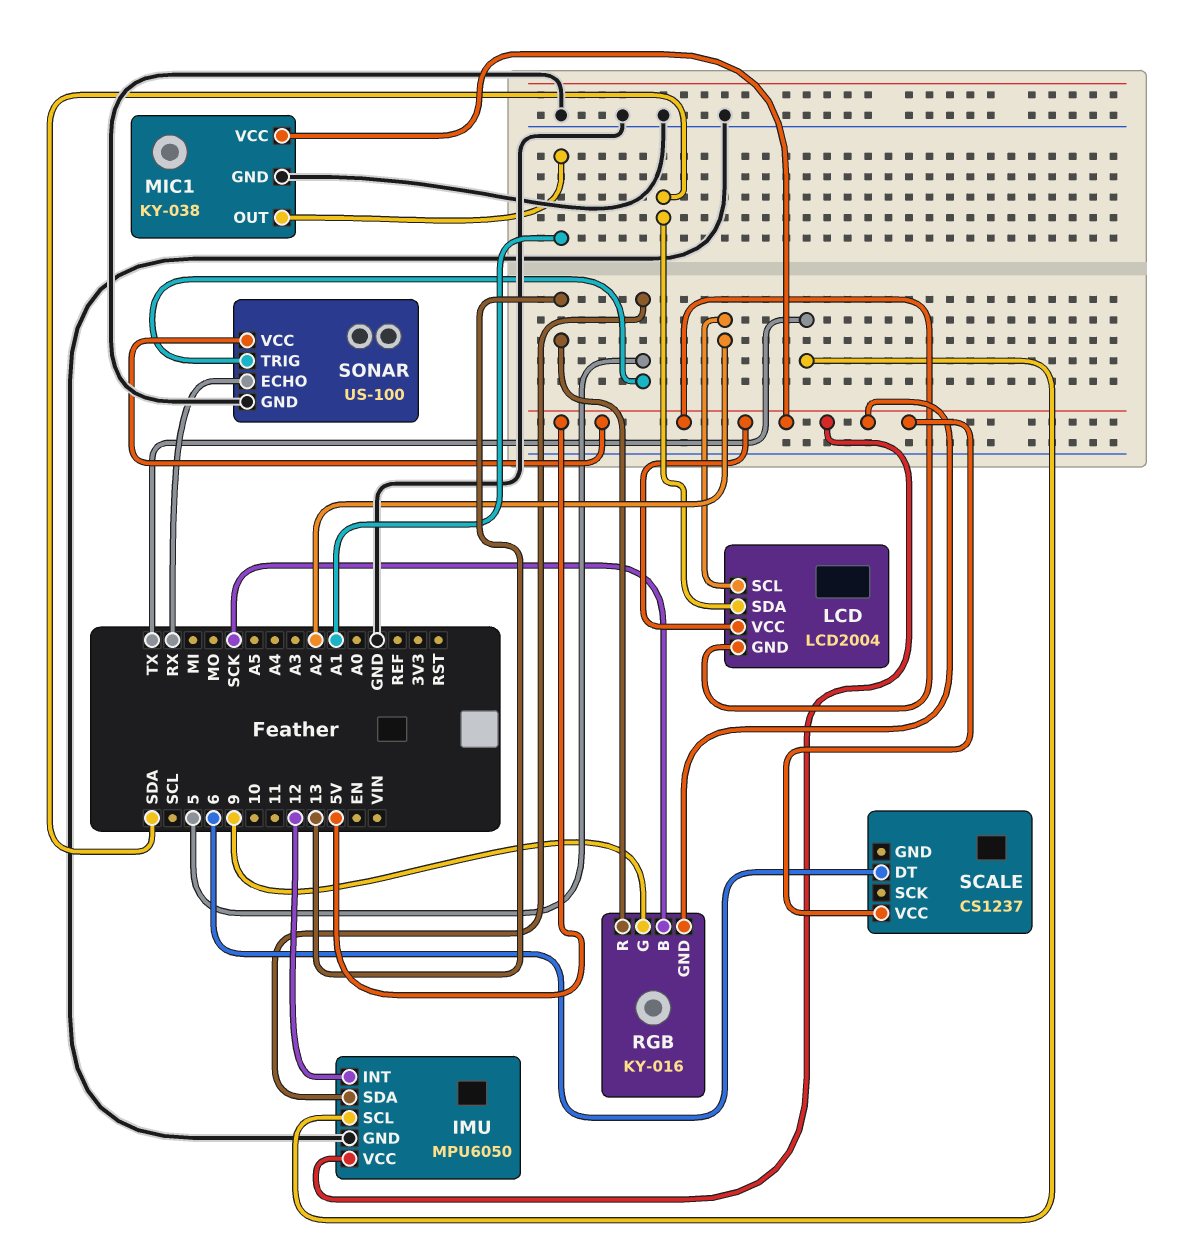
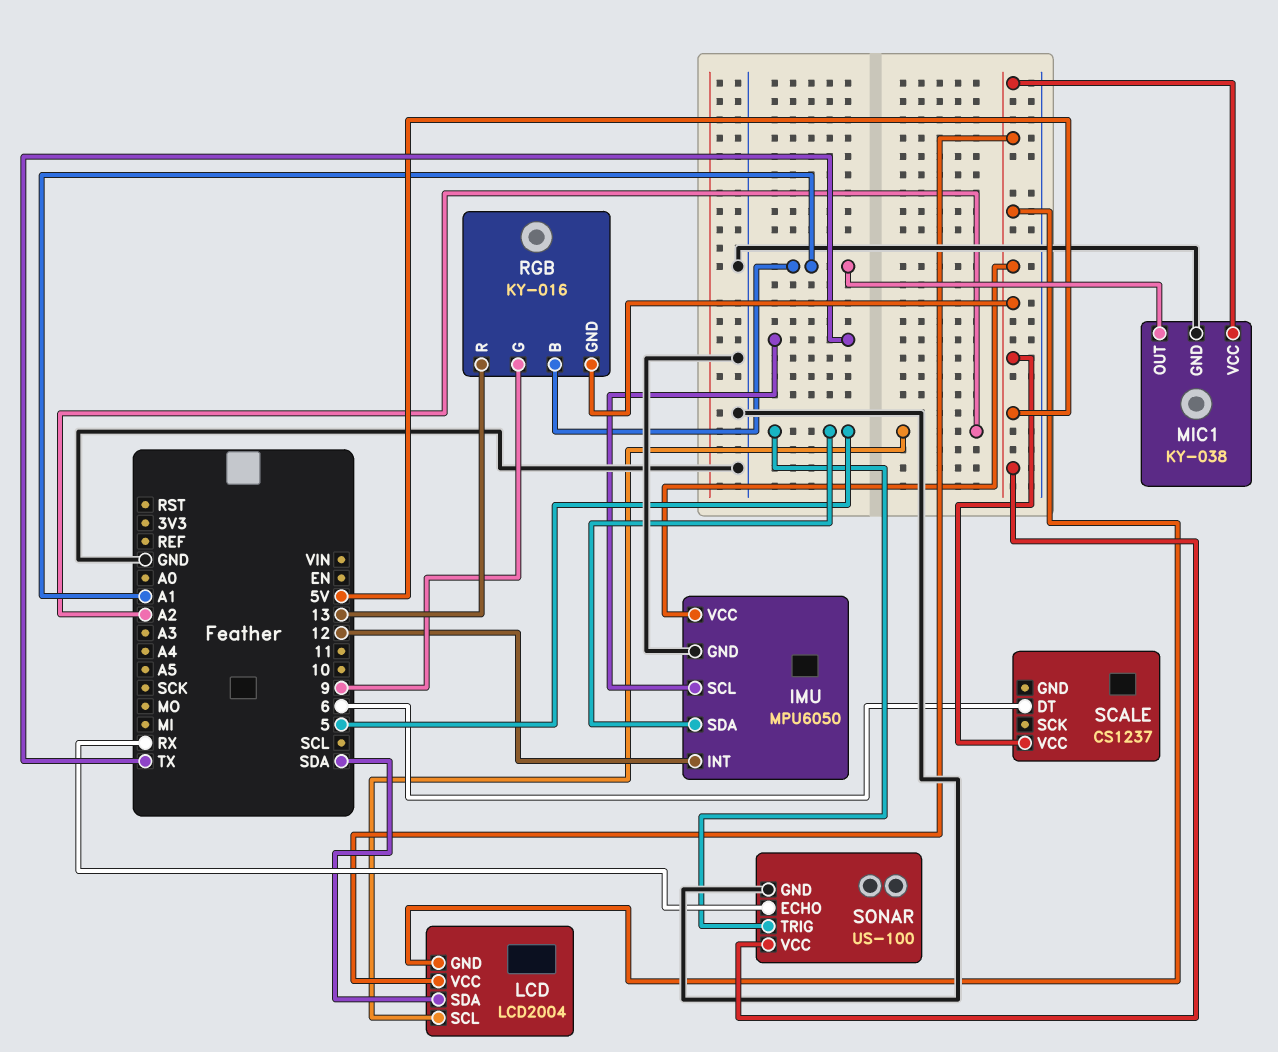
RGB pin B: SCK -> A1

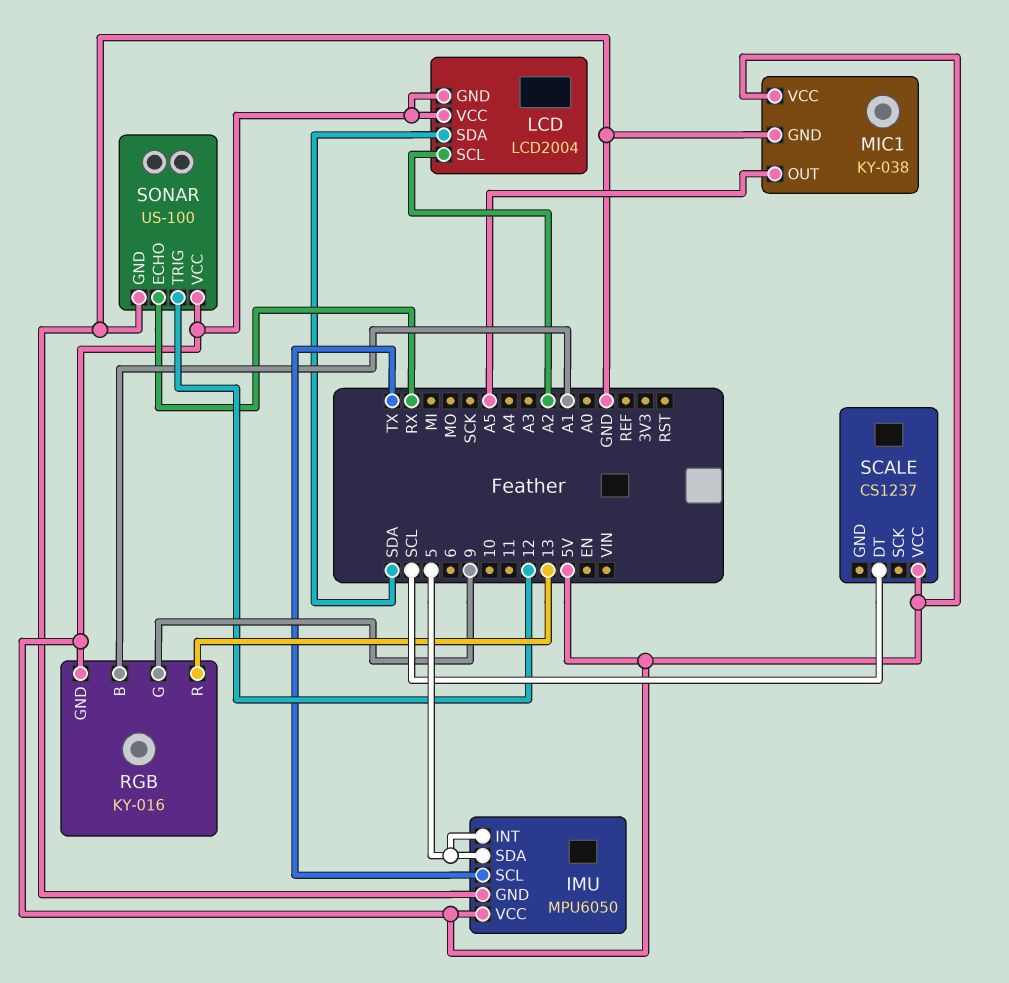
IMU pin INT: 12 -> 5
MIC1 pin OUT: A1 -> A5
SCALE pin DT: 6 -> SCL
SONAR pin TRIG: 5 -> 12

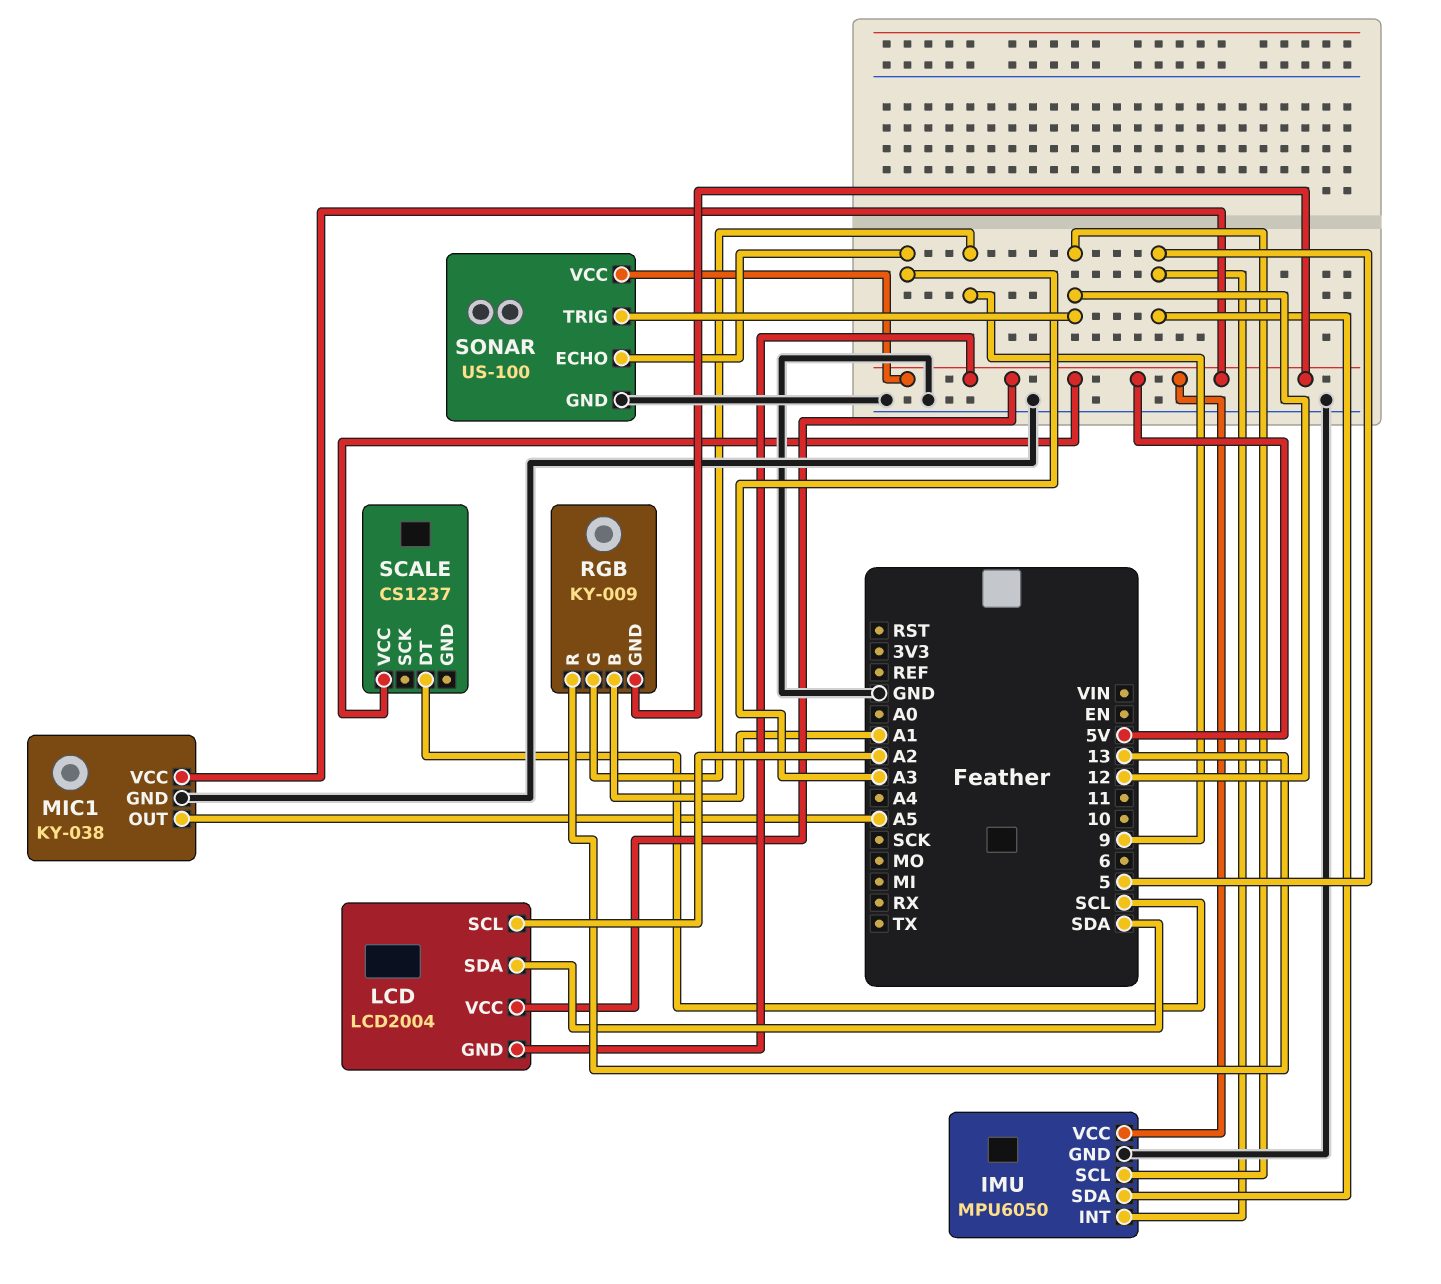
IMU pin SCL: TX -> 12
RGB: KY-016 -> KY-009
SONAR pin ECHO: RX -> A3

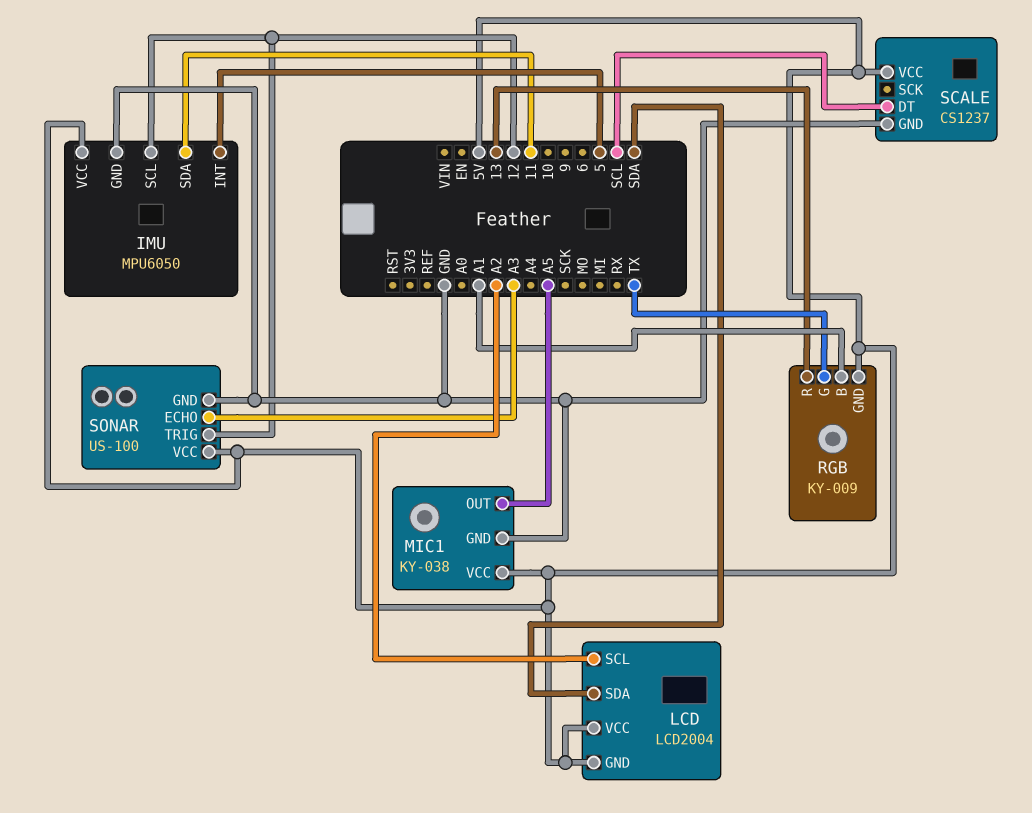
IMU pin SDA: 5 -> 11
RGB pin G: 9 -> TX
SCALE pin GND: none -> GND

